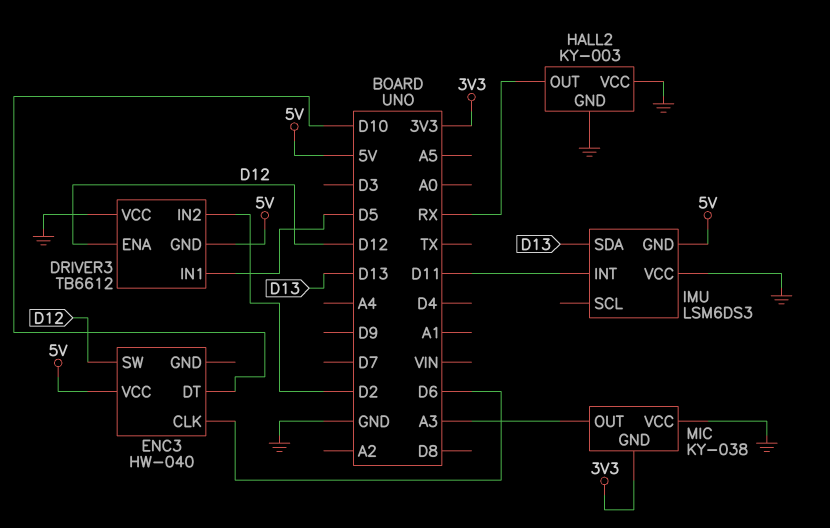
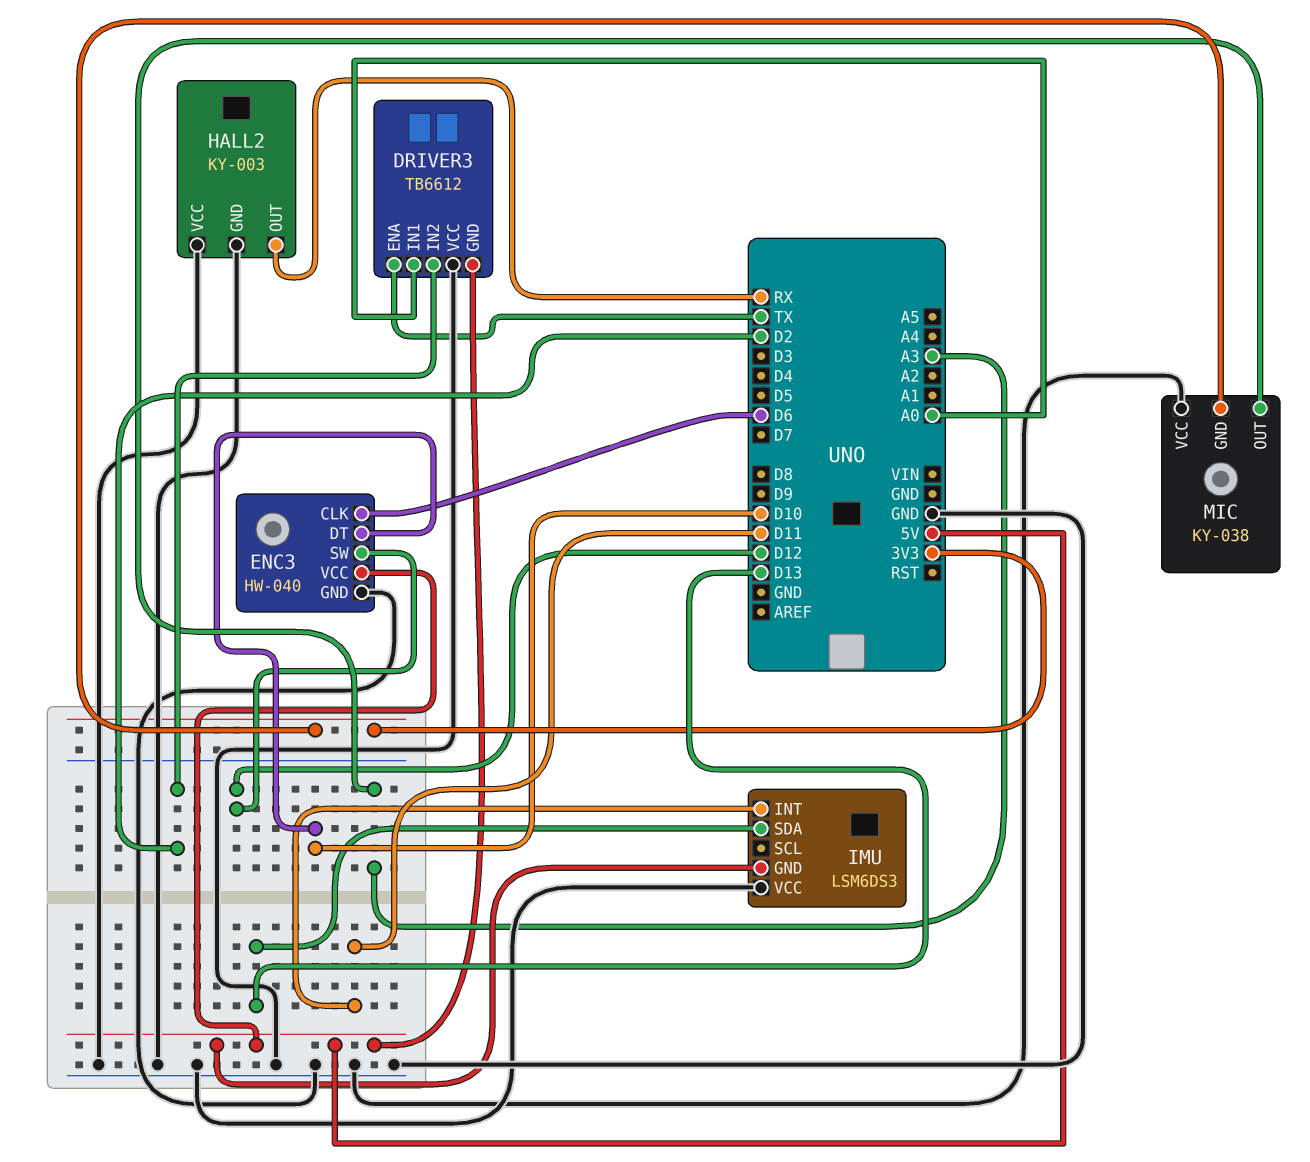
DRIVER3 pin ENA: D12 -> TX
DRIVER3 pin IN1: D5 -> A0
ENC3 pin GND: none -> GND

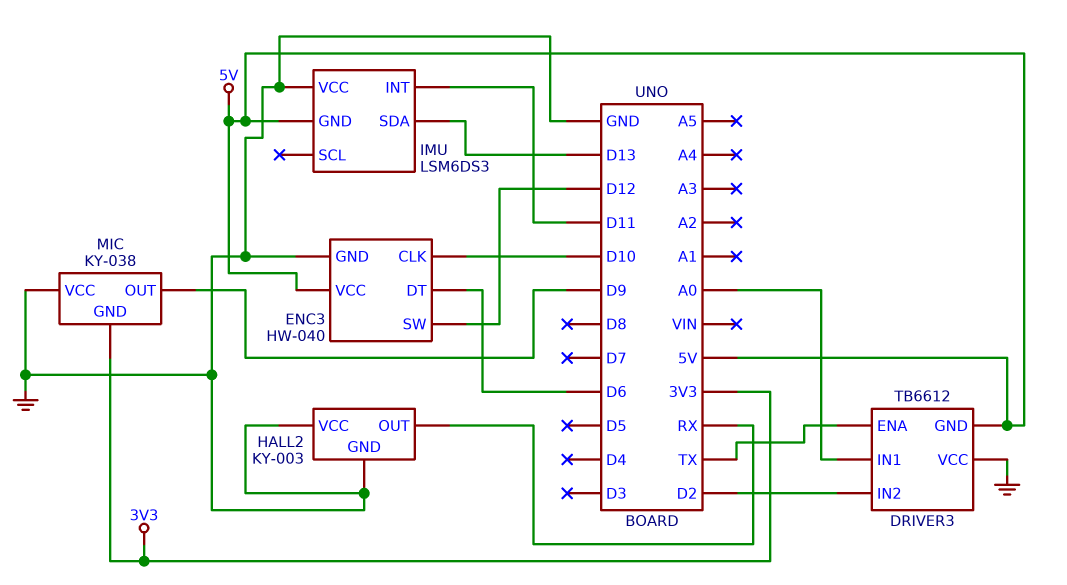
ENC3 pin CLK: D6 -> D10
ENC3 pin DT: D10 -> D6
MIC pin OUT: A3 -> D9

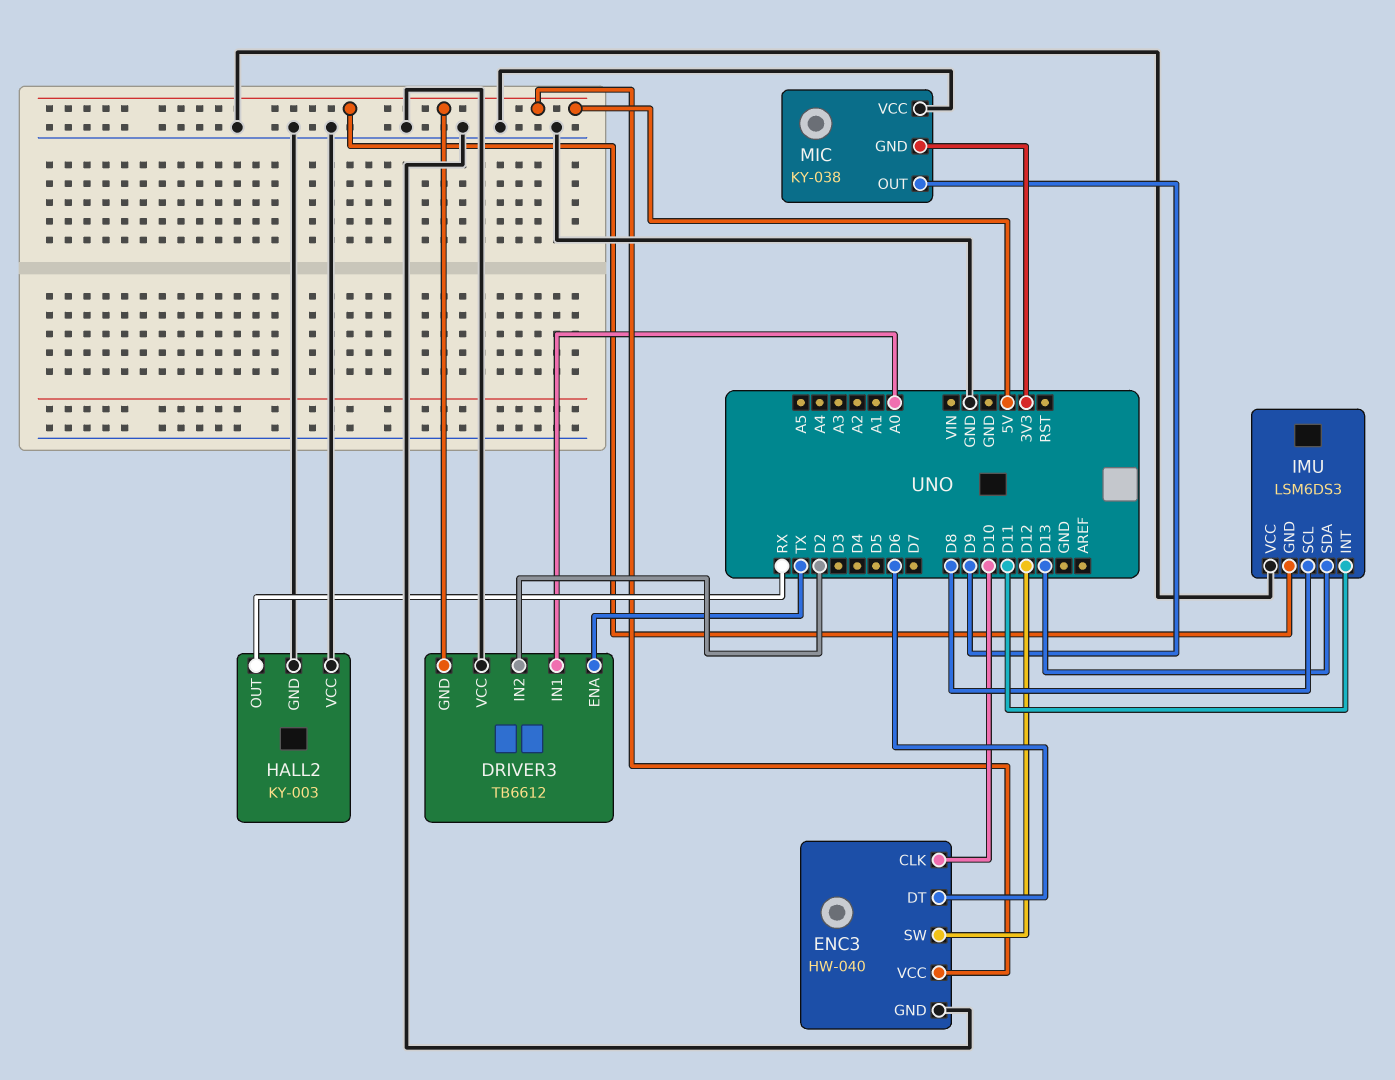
IMU pin SCL: none -> D8

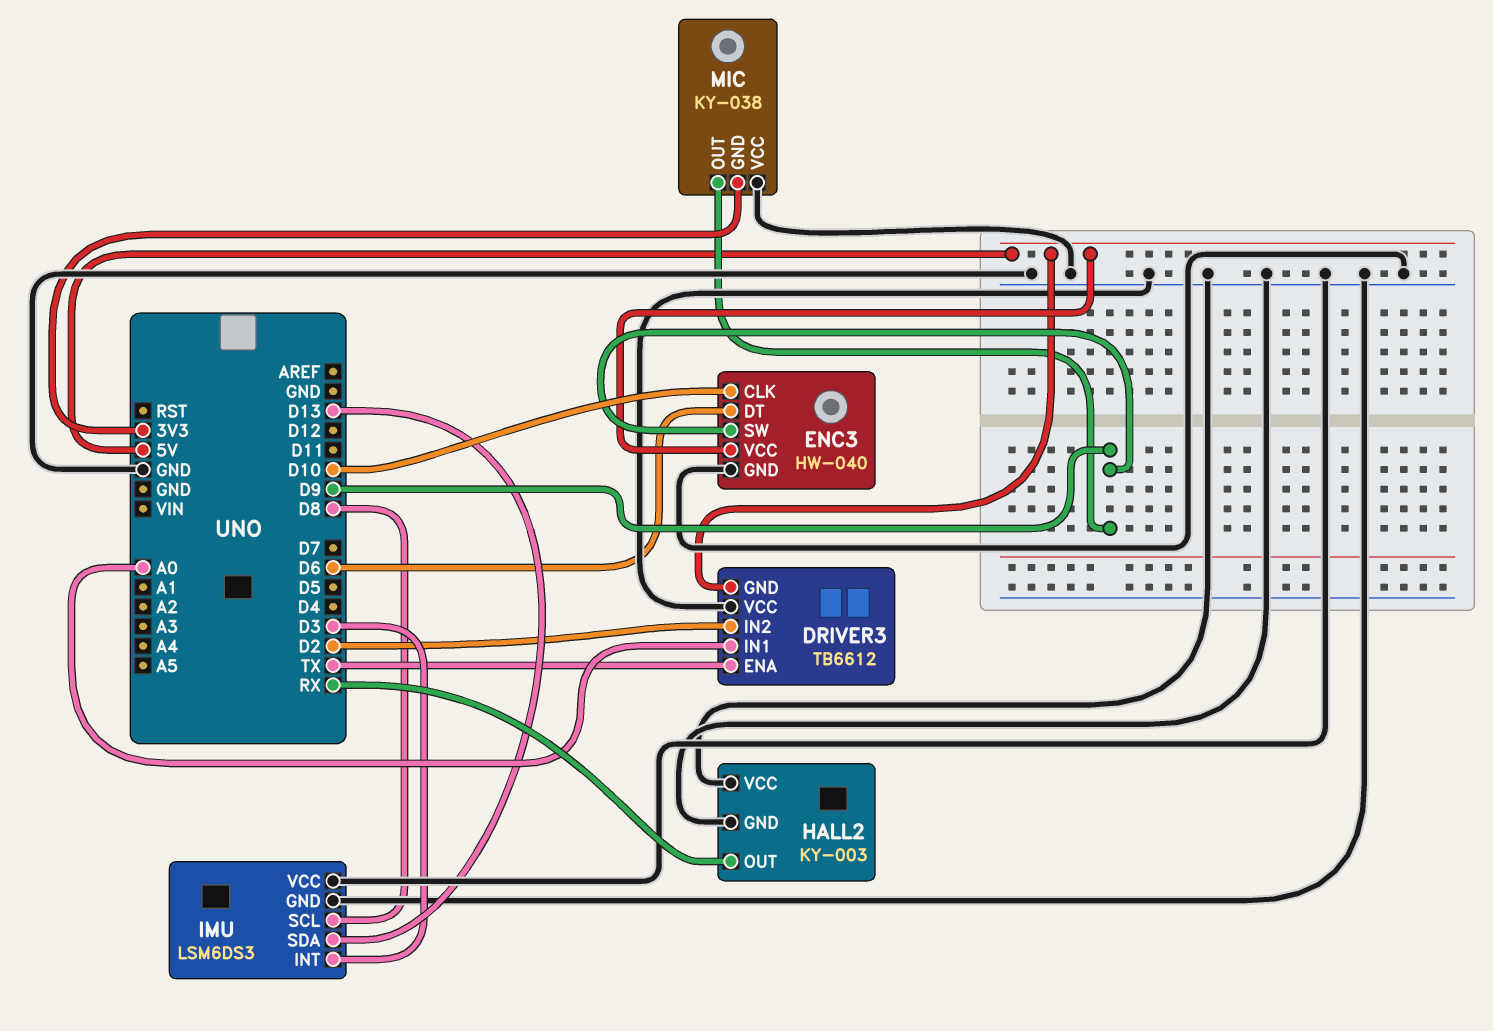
ENC3 pin SW: D12 -> D9
IMU pin GND: 5V -> GND
IMU pin INT: D11 -> D3

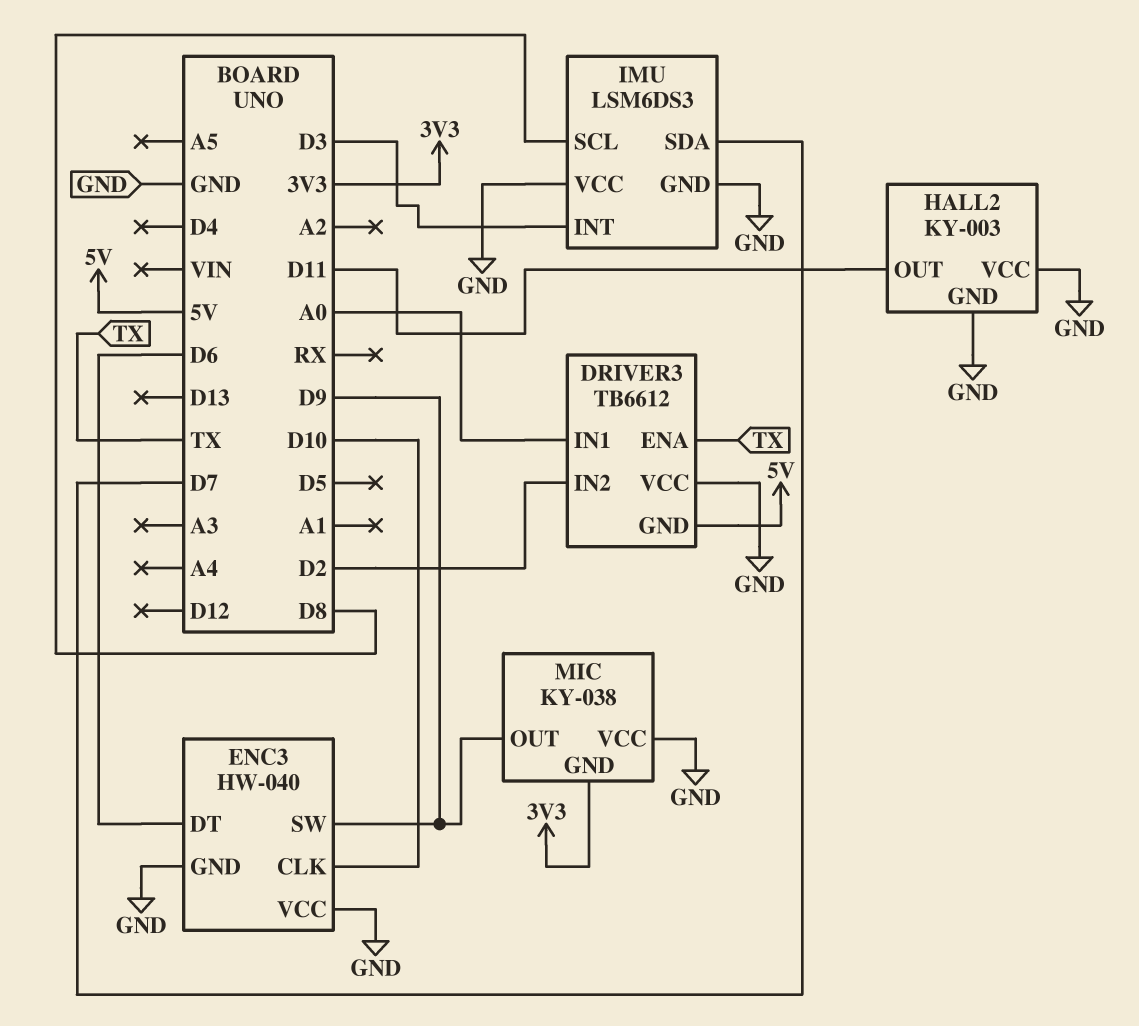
ENC3 pin VCC: 5V -> GND
HALL2 pin OUT: RX -> D11
IMU pin SDA: D13 -> D7

